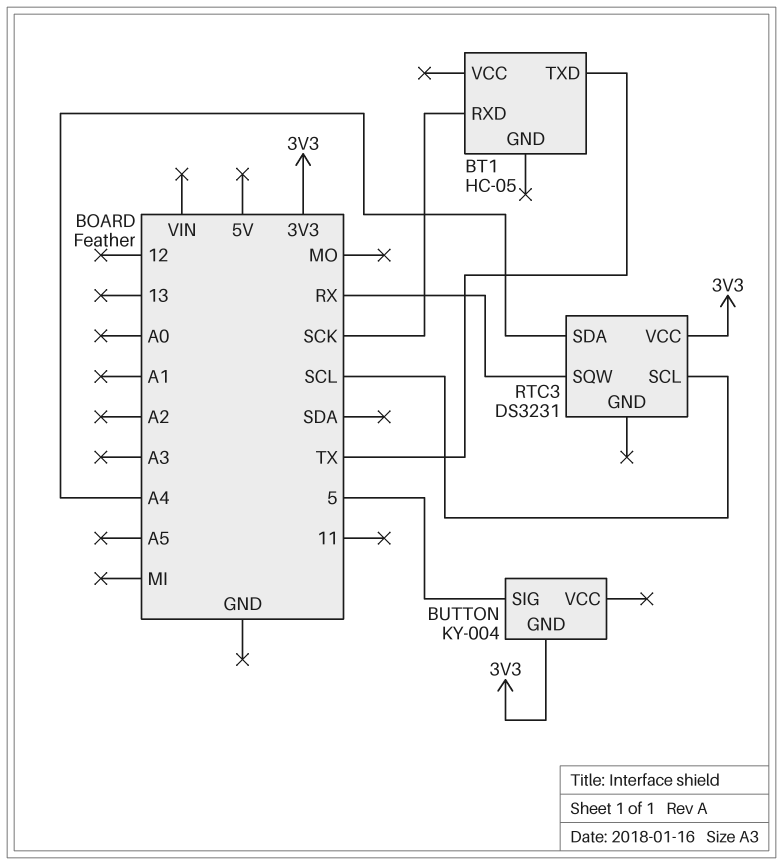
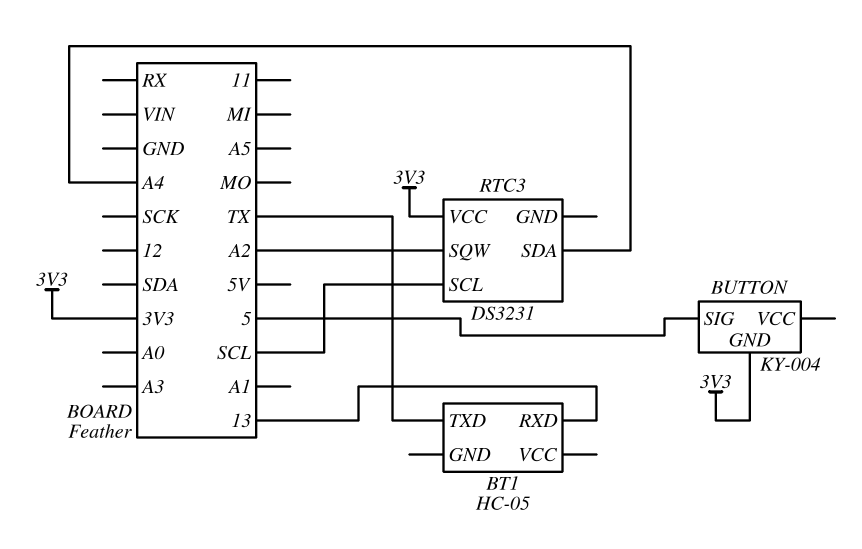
BT1 pin RXD: SCK -> 13
RTC3 pin SQW: RX -> A2

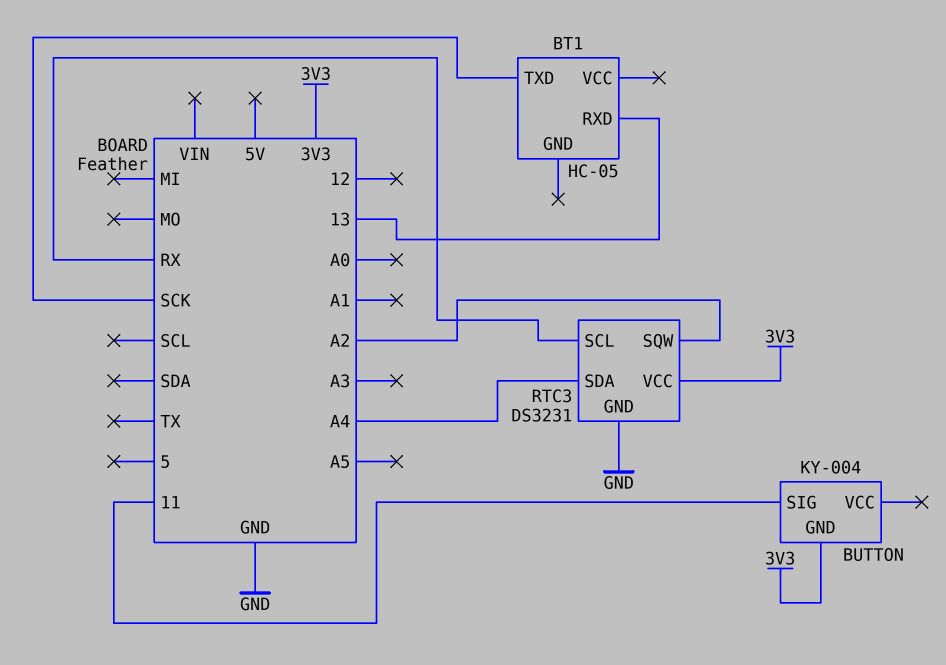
BT1 pin TXD: TX -> SCK
BUTTON pin SIG: 5 -> 11
RTC3 pin GND: none -> GND
RTC3 pin SCL: SCL -> RX

